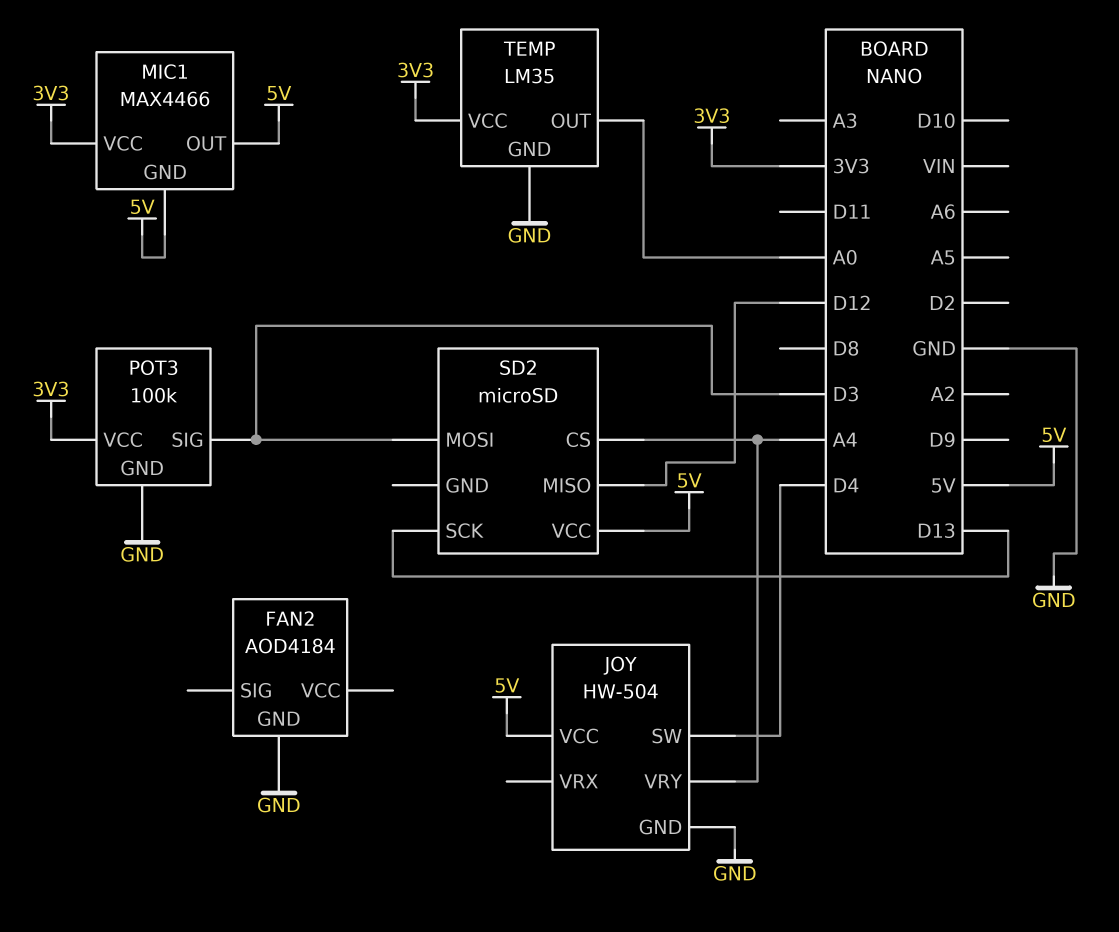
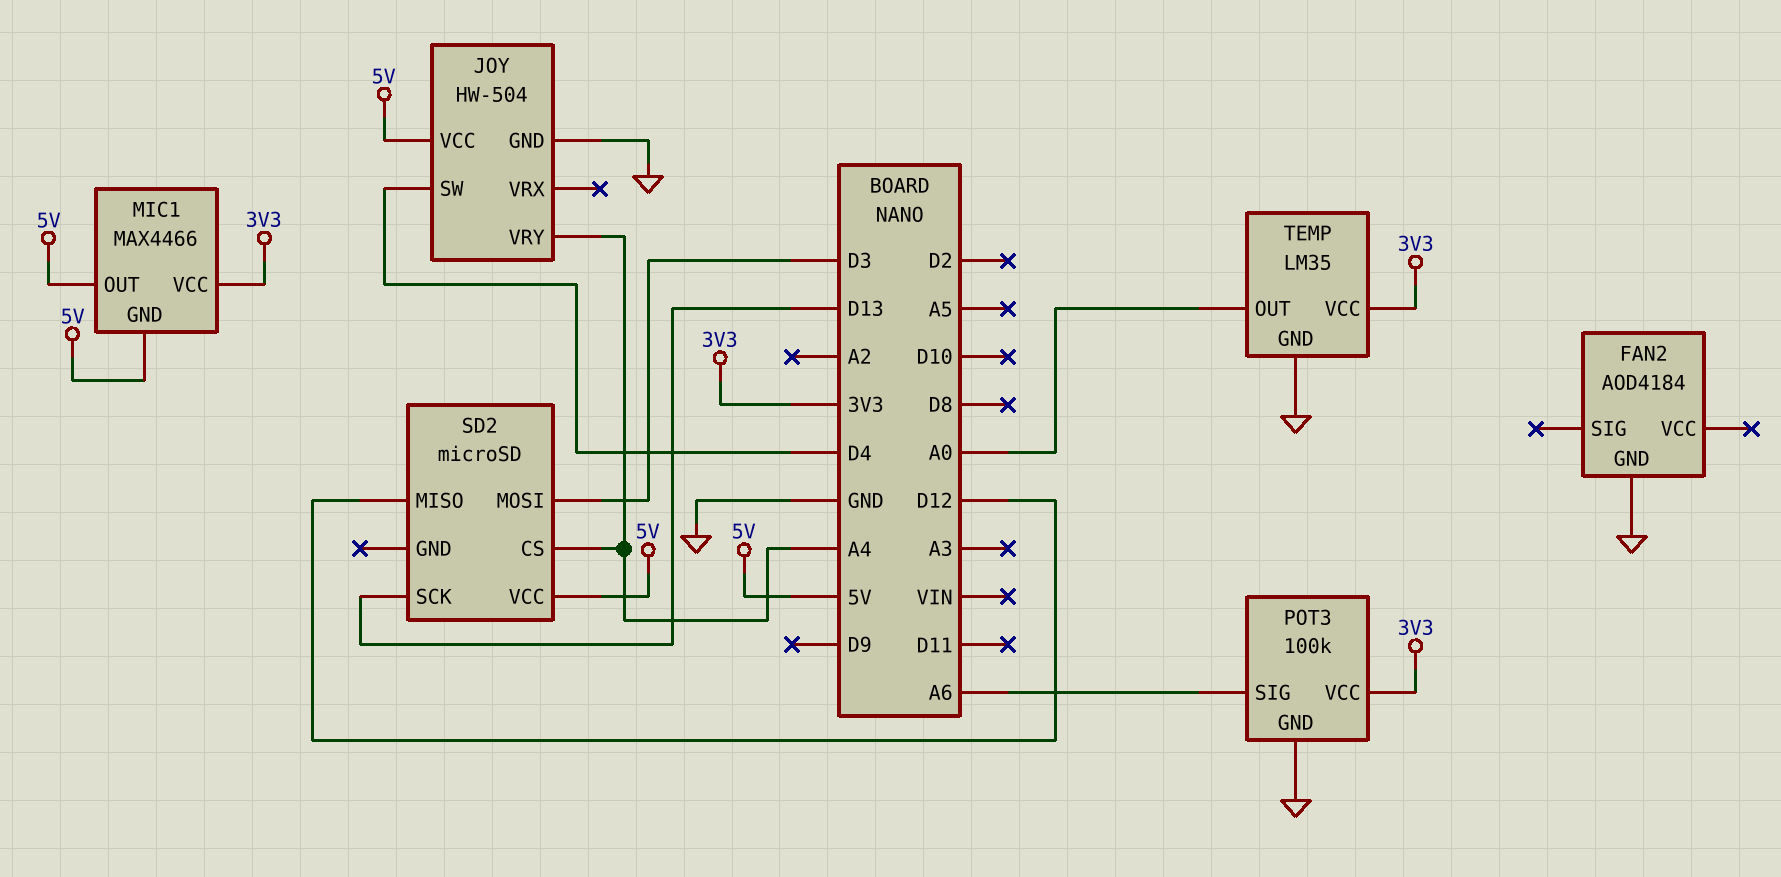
POT3 pin SIG: D3 -> A6

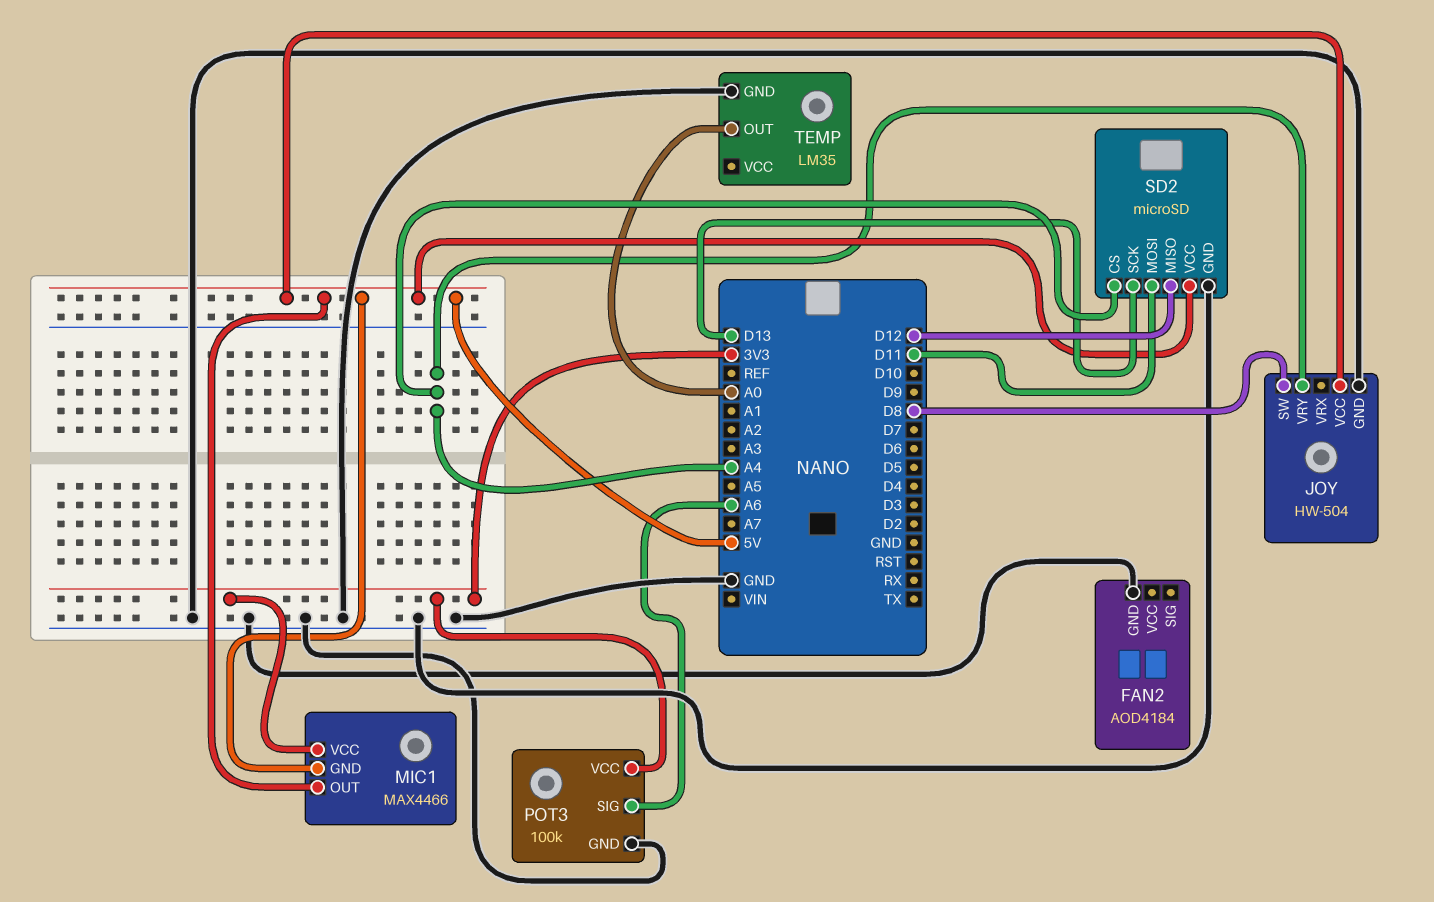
JOY pin SW: D4 -> D8
SD2 pin GND: none -> GND
SD2 pin MOSI: D3 -> D11
TEMP pin VCC: 3V3 -> none

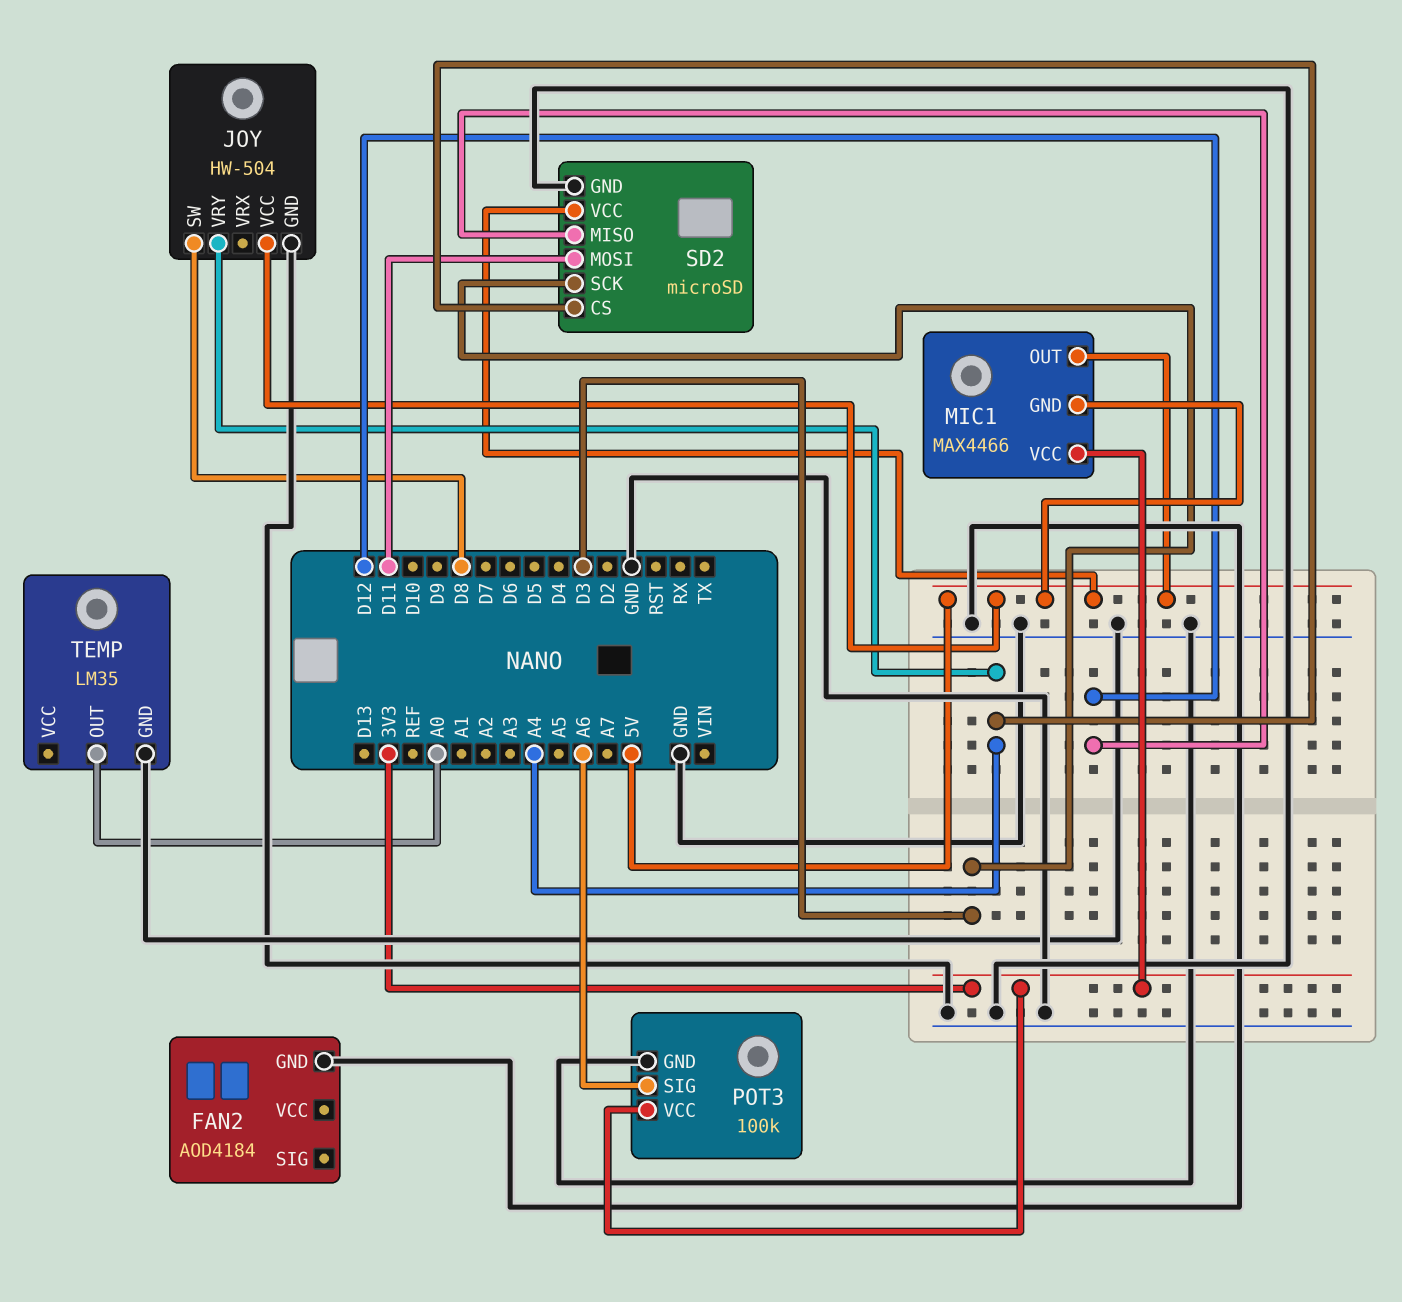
SD2 pin SCK: D13 -> D3

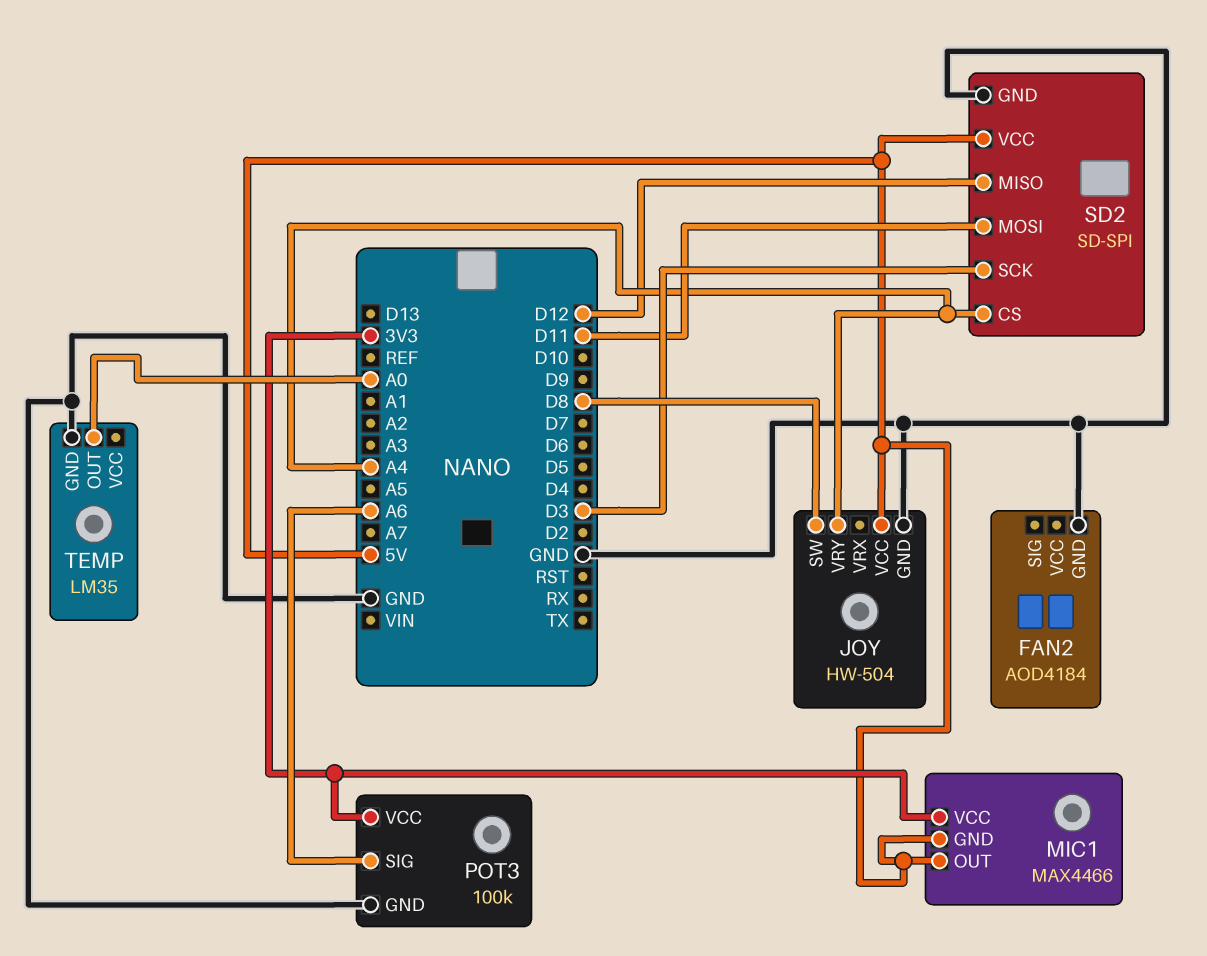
SD2: microSD -> SD-SPI

